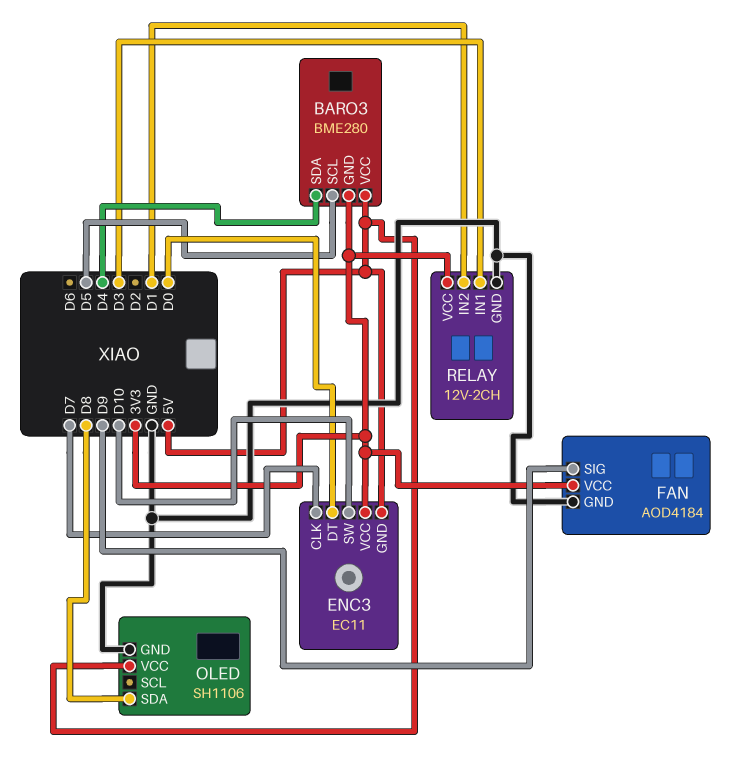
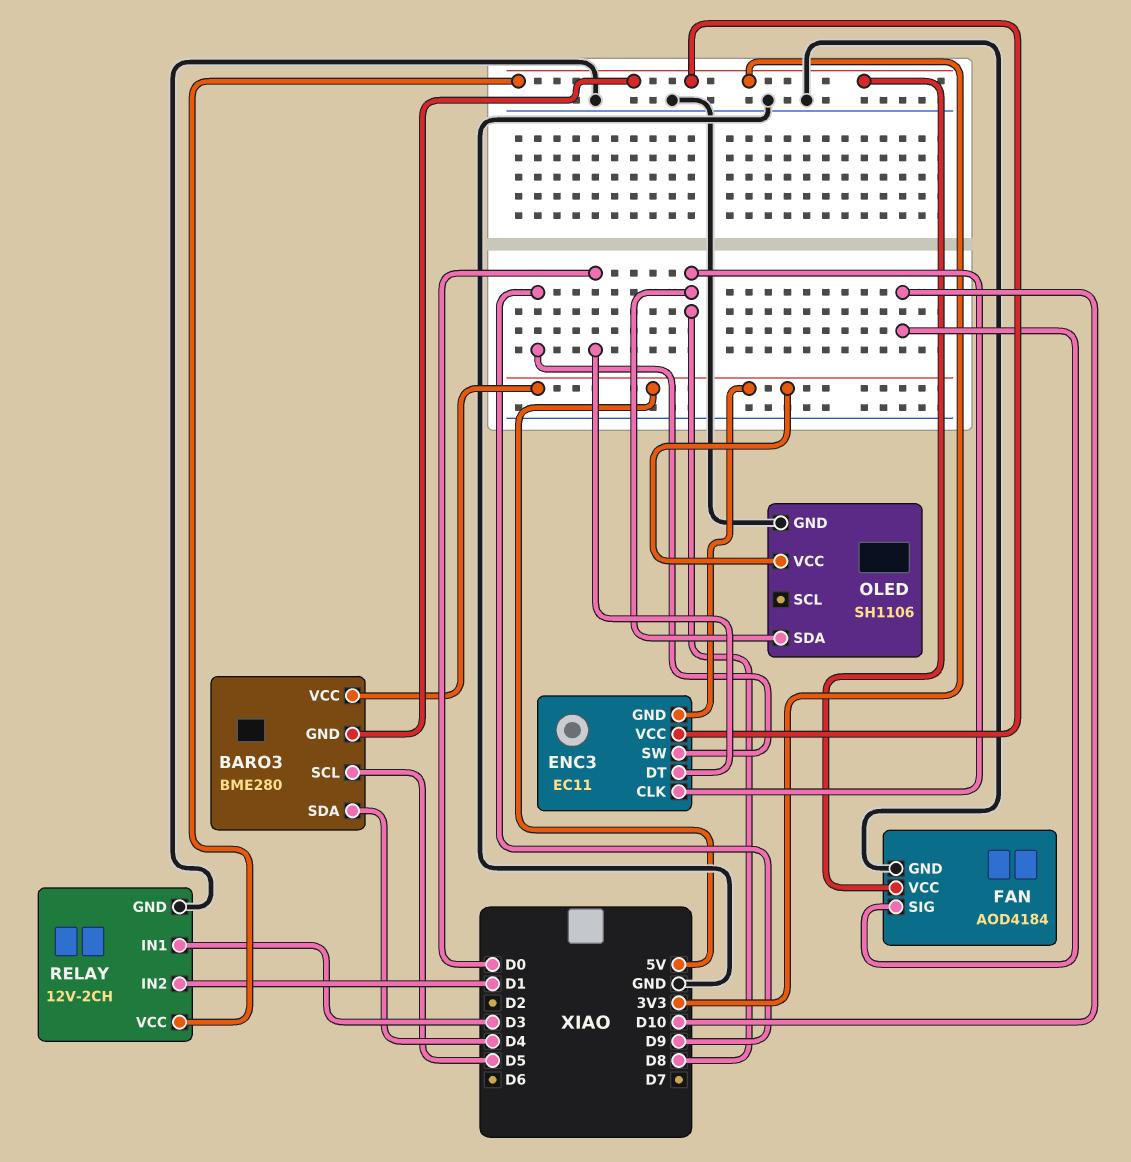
ENC3 pin CLK: D7 -> D8
ENC3 pin SW: D10 -> D9
FAN pin SIG: D9 -> D10

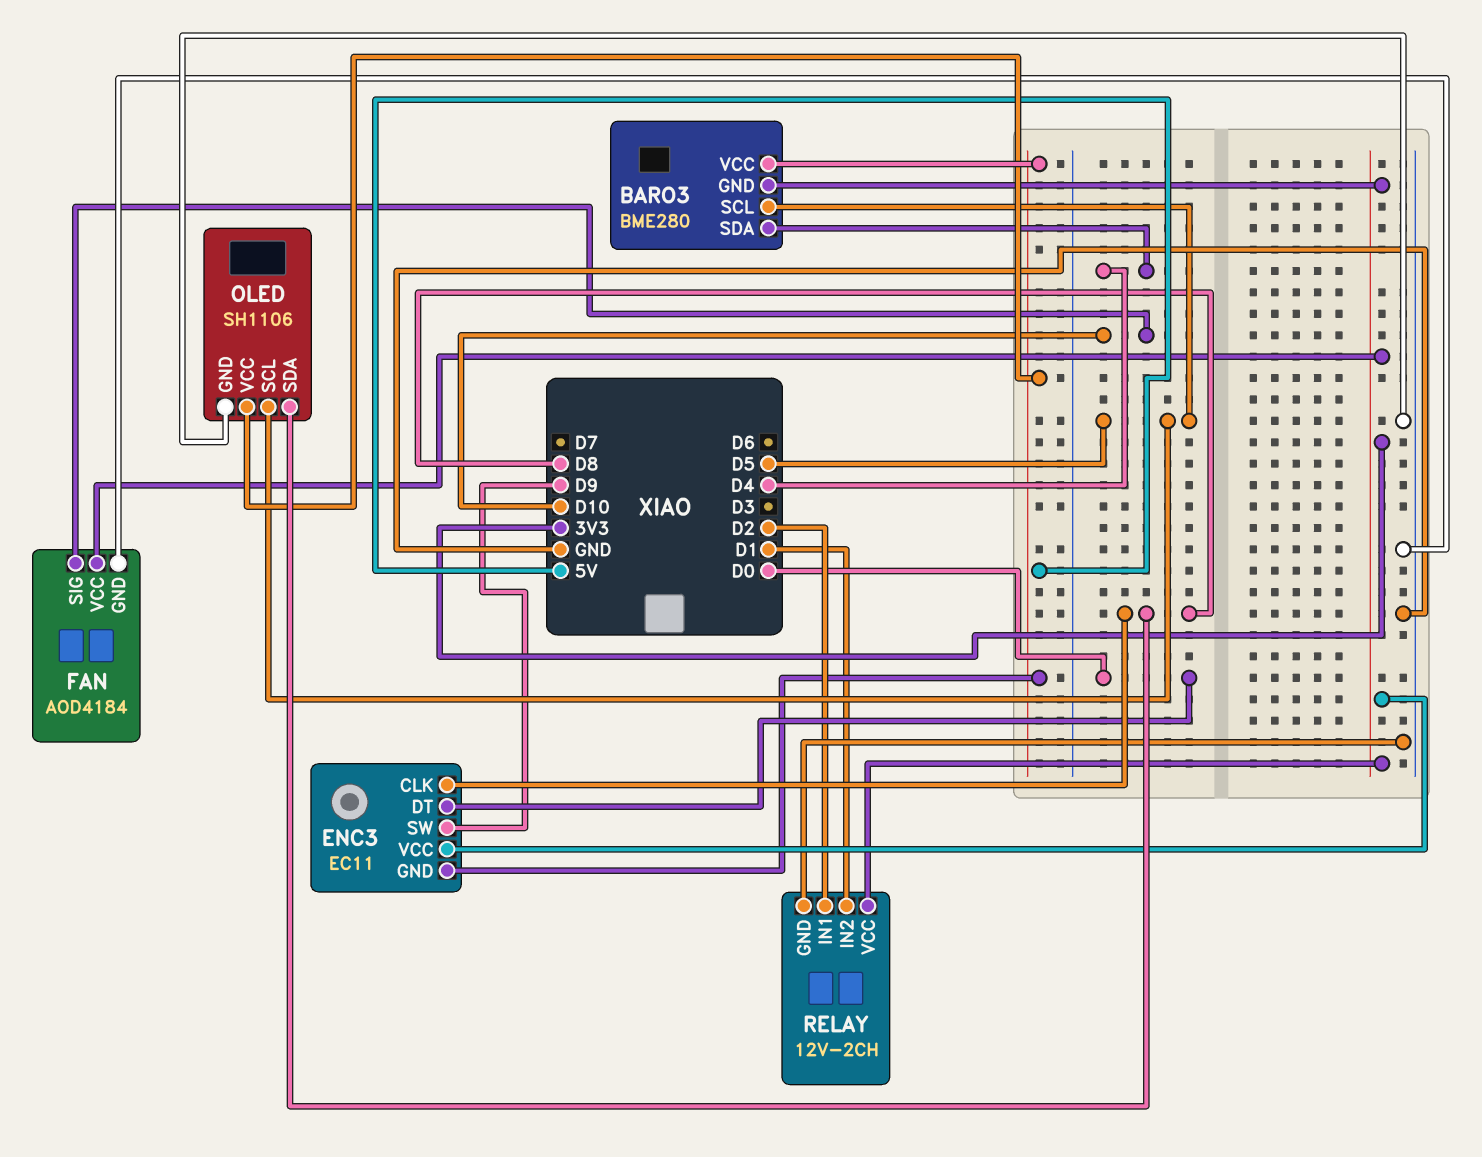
OLED pin SCL: none -> D5
RELAY pin IN1: D3 -> D2

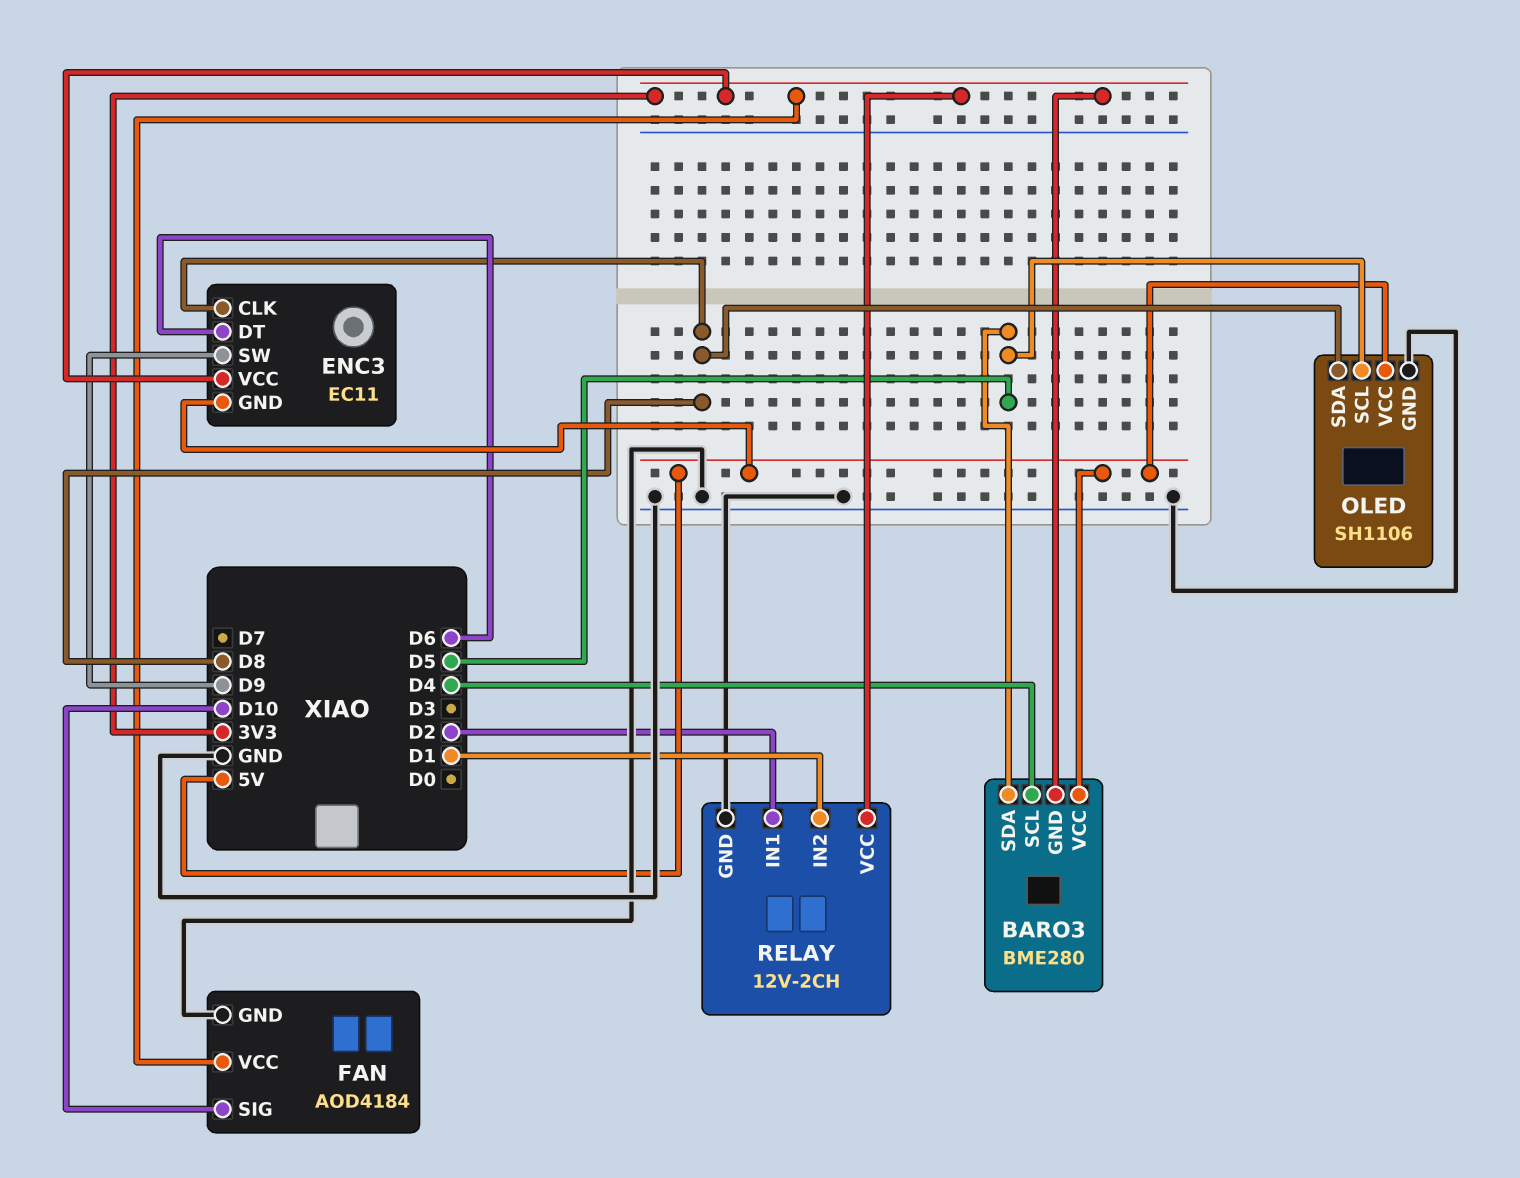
BARO3 pin SCL: D5 -> D4
BARO3 pin SDA: D4 -> D5
ENC3 pin DT: D0 -> D6

